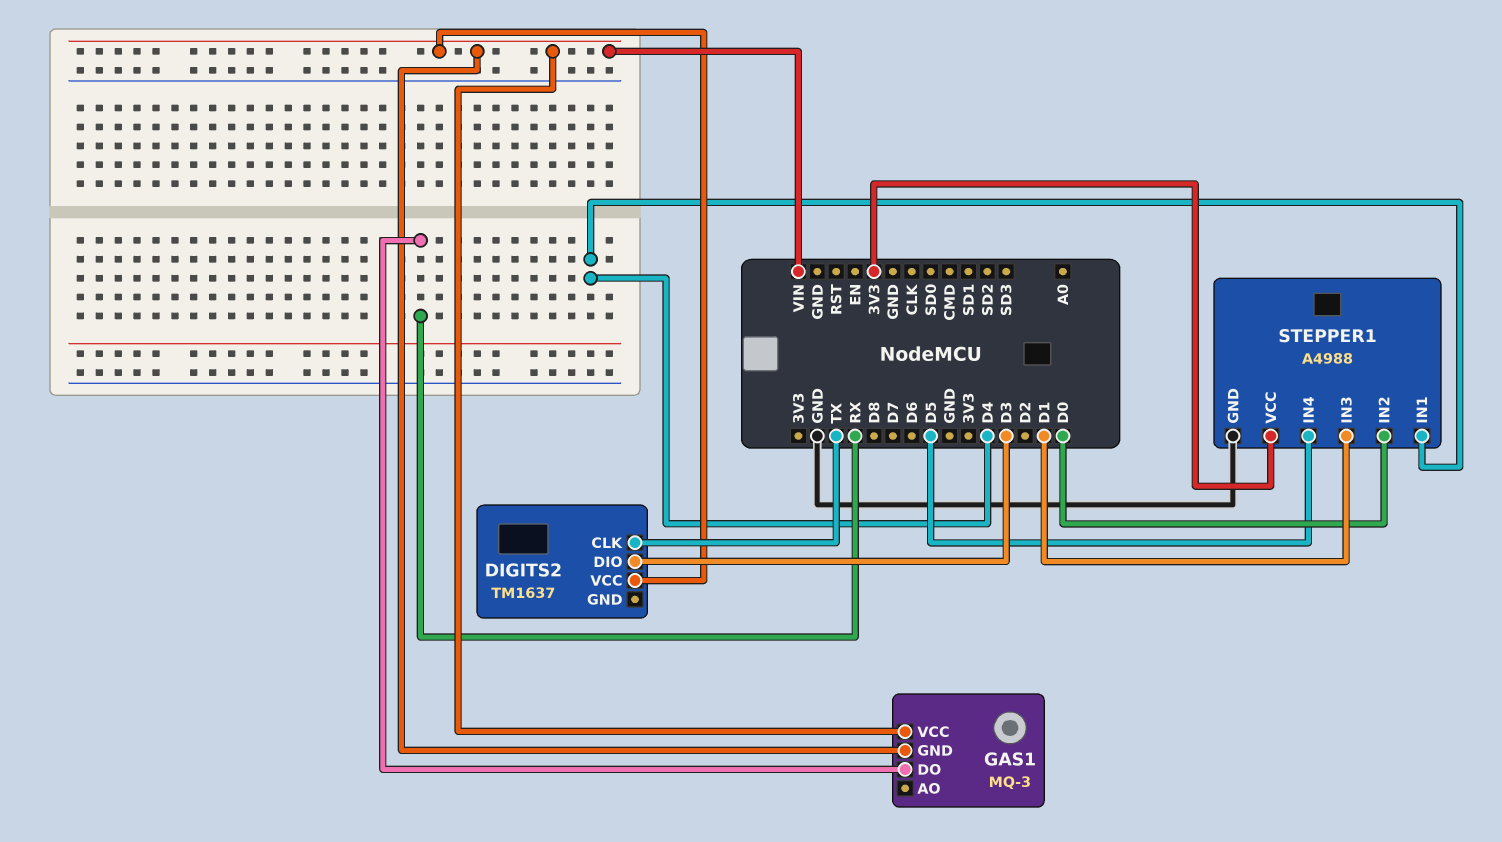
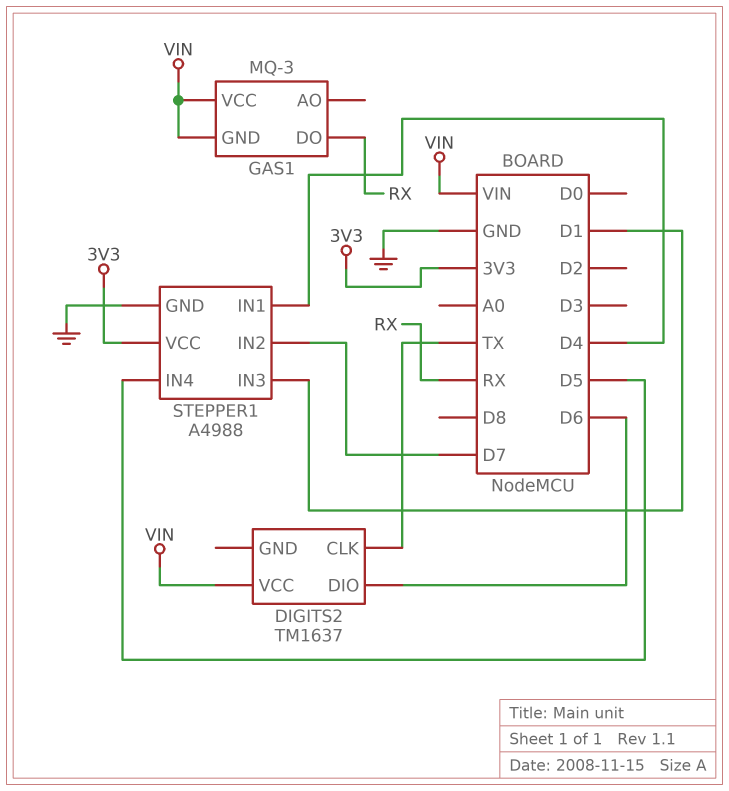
DIGITS2 pin DIO: D3 -> D6
STEPPER1 pin IN2: D0 -> D7

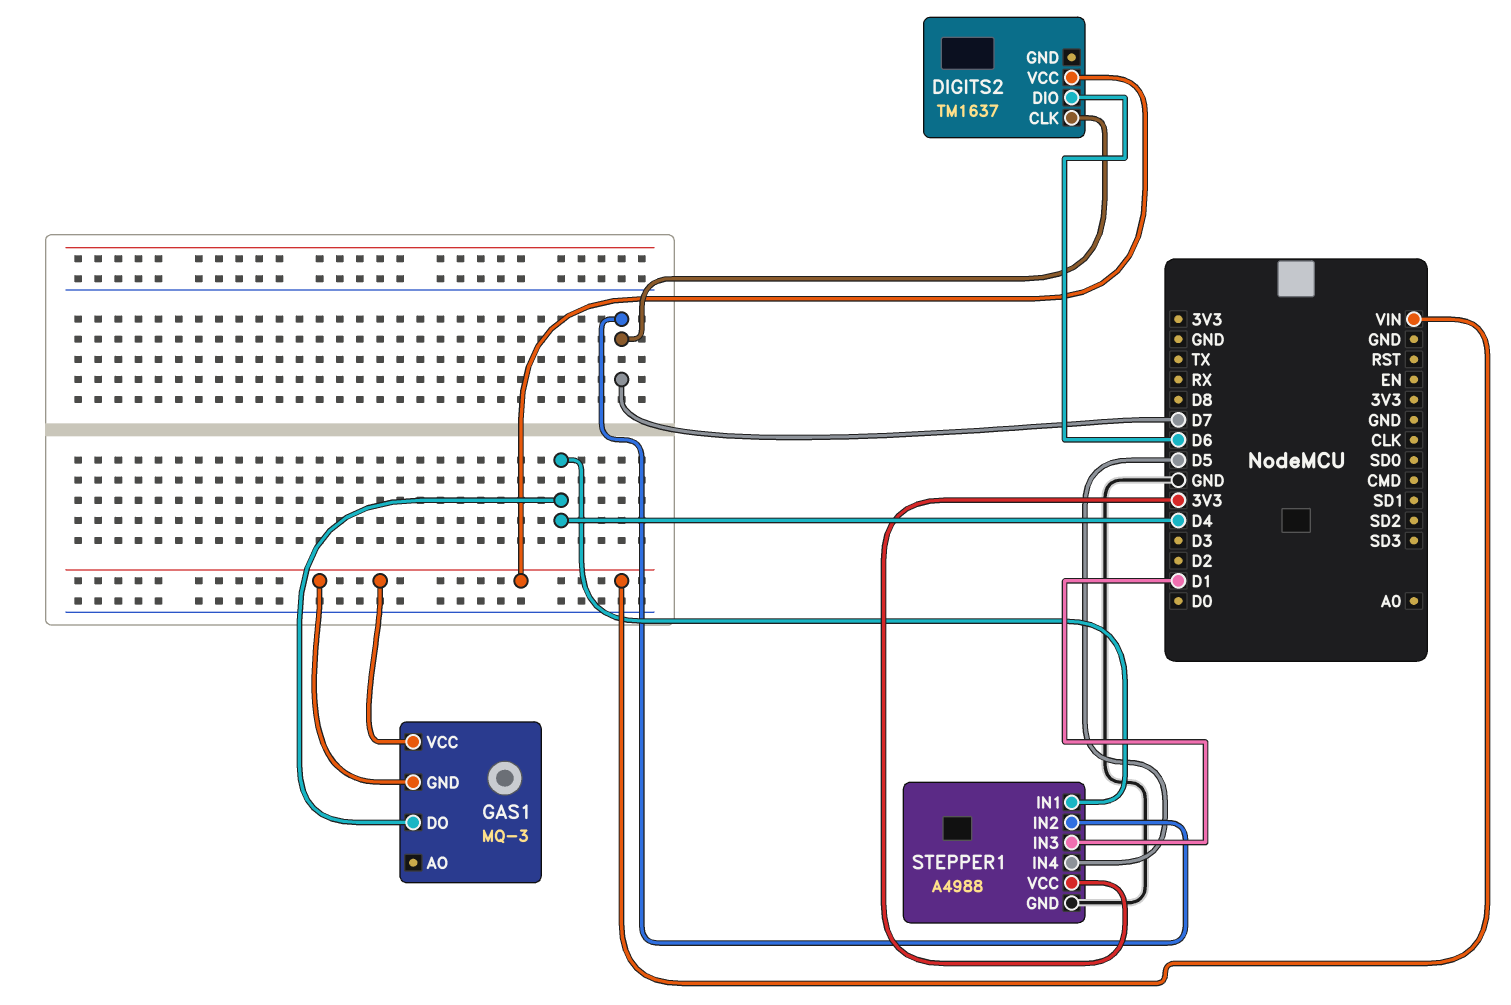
DIGITS2 pin CLK: TX -> D7
GAS1 pin DO: RX -> D4

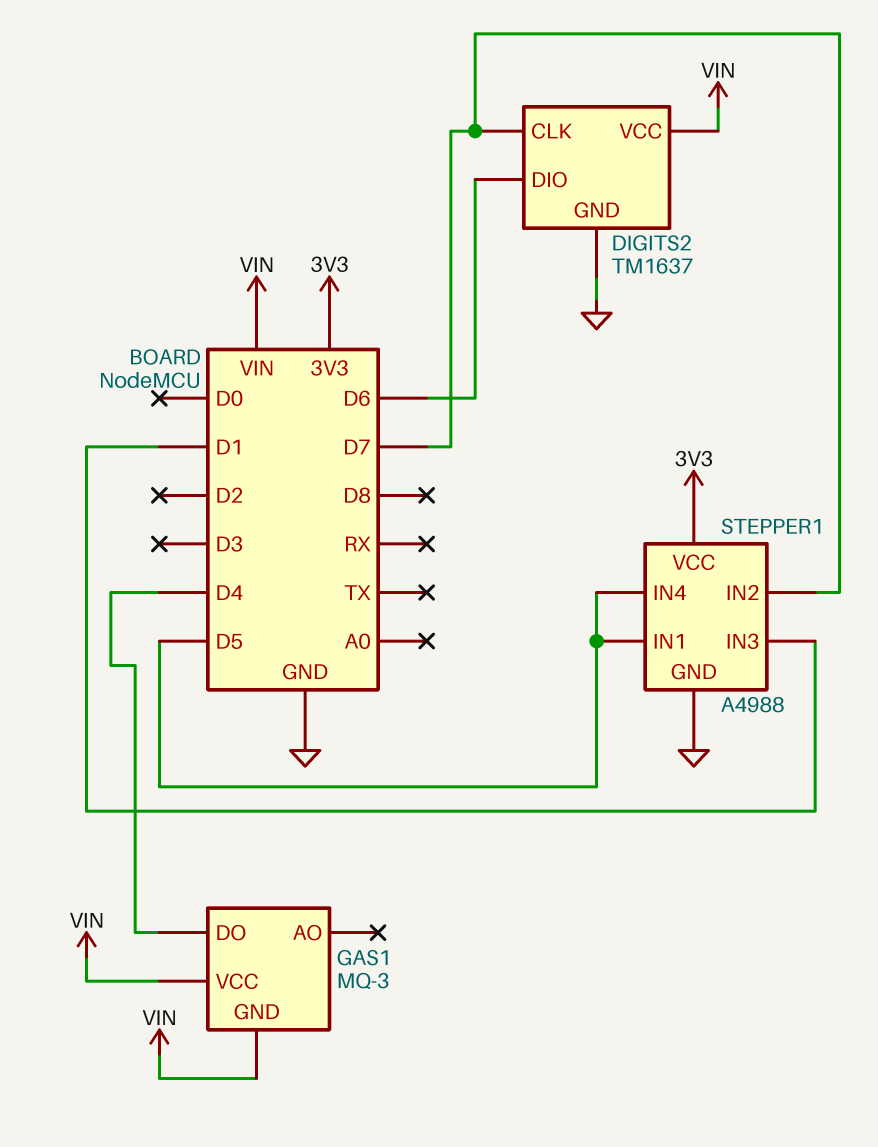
DIGITS2 pin GND: none -> GND
STEPPER1 pin IN1: D4 -> D5

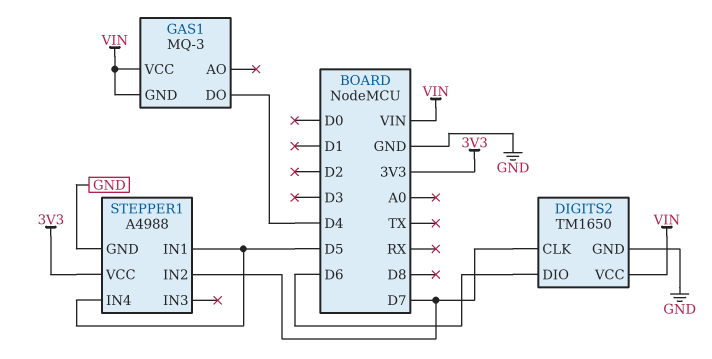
DIGITS2: TM1637 -> TM1650
STEPPER1 pin IN3: D1 -> none

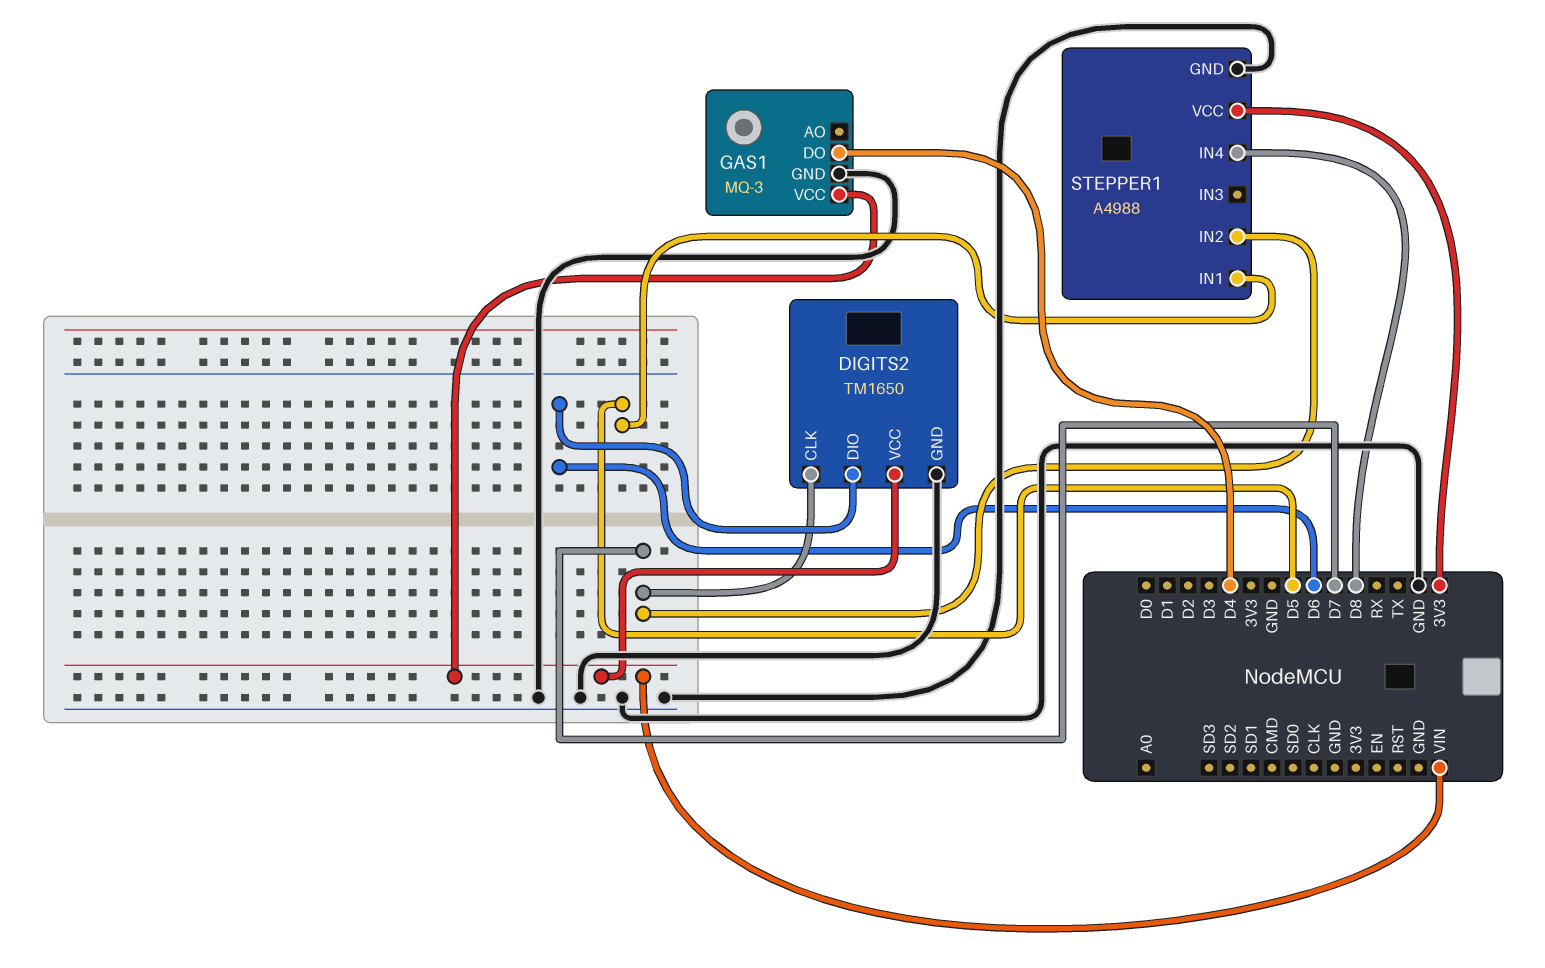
GAS1 pin GND: VIN -> GND
STEPPER1 pin IN4: D5 -> D8

